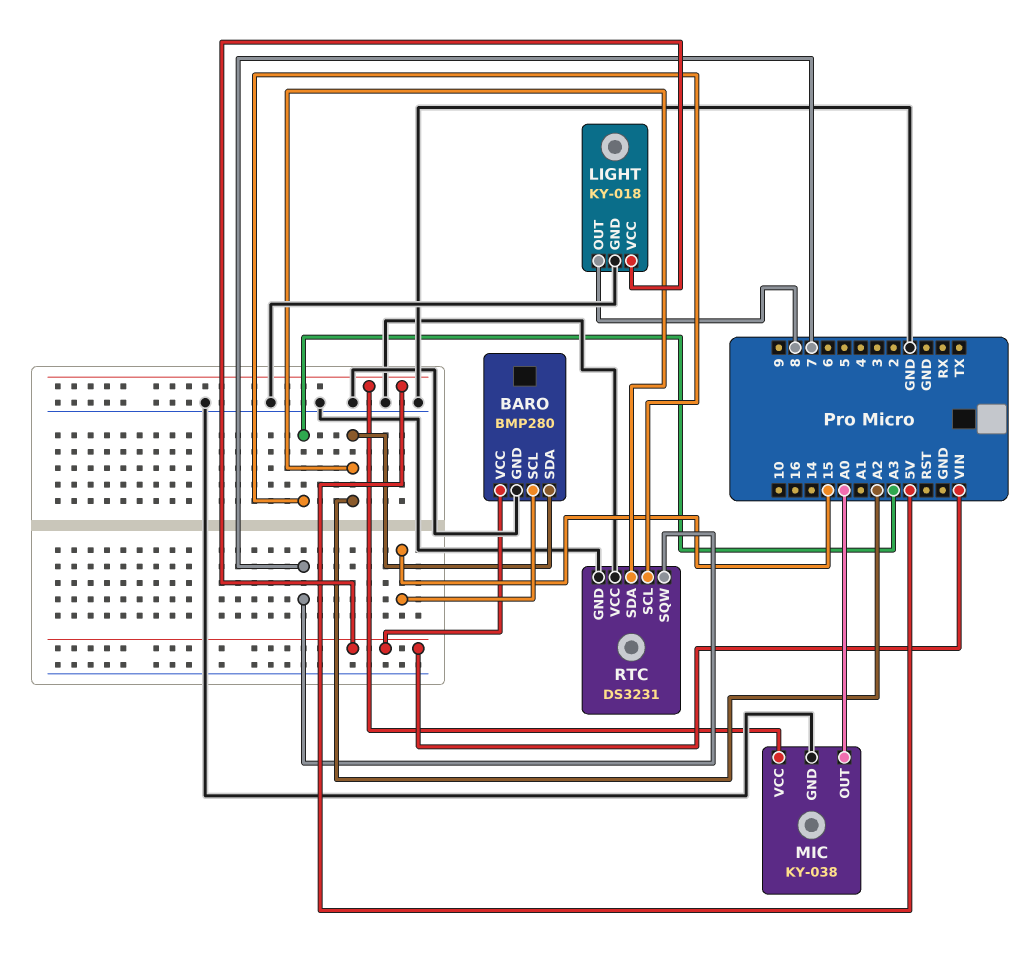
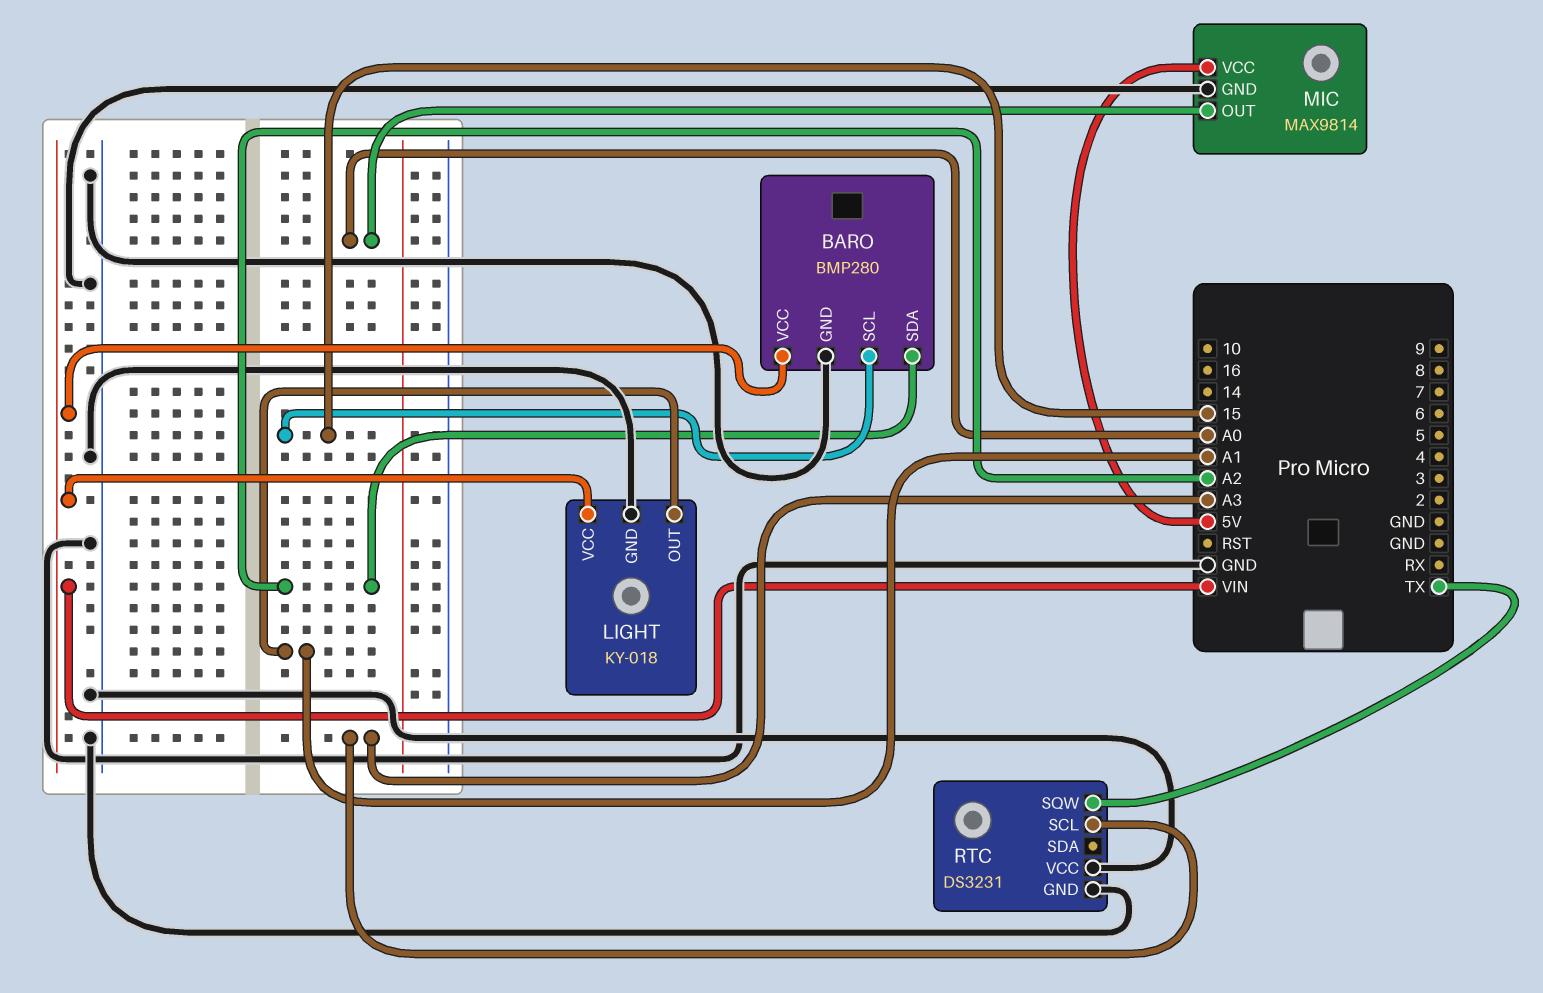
LIGHT pin OUT: 8 -> A1
MIC: KY-038 -> MAX9814
RTC pin SDA: A2 -> none
RTC pin SQW: 7 -> TX

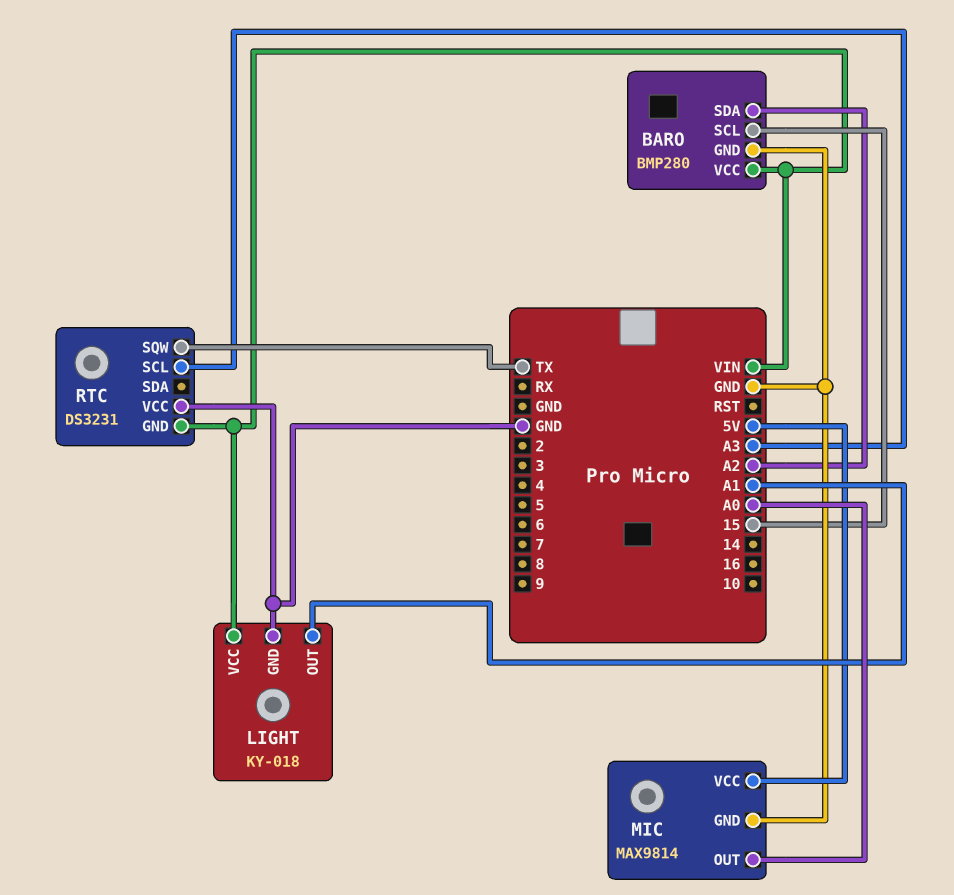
RTC pin GND: GND -> VIN

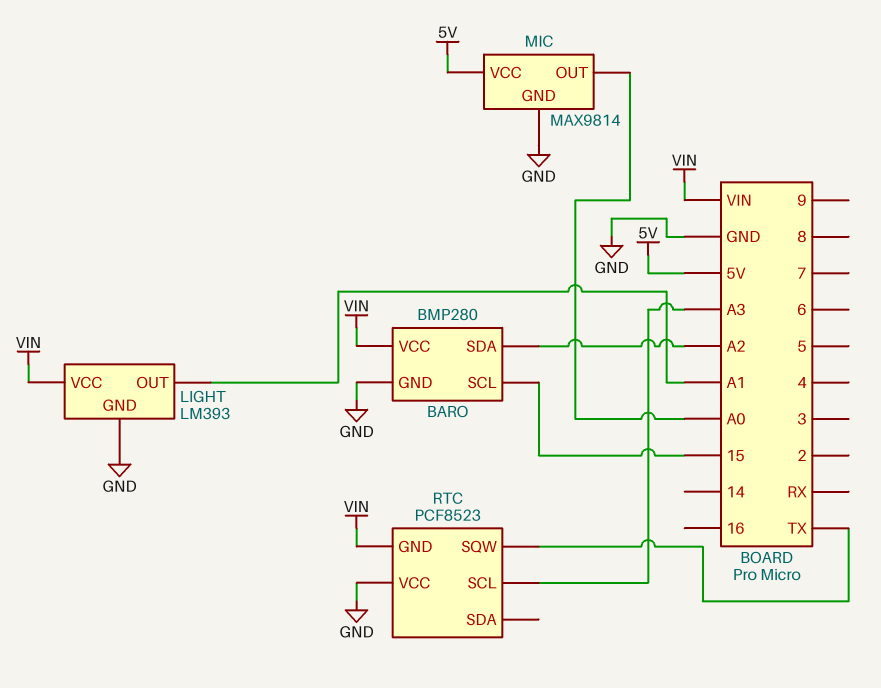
LIGHT: KY-018 -> LM393
RTC: DS3231 -> PCF8523

